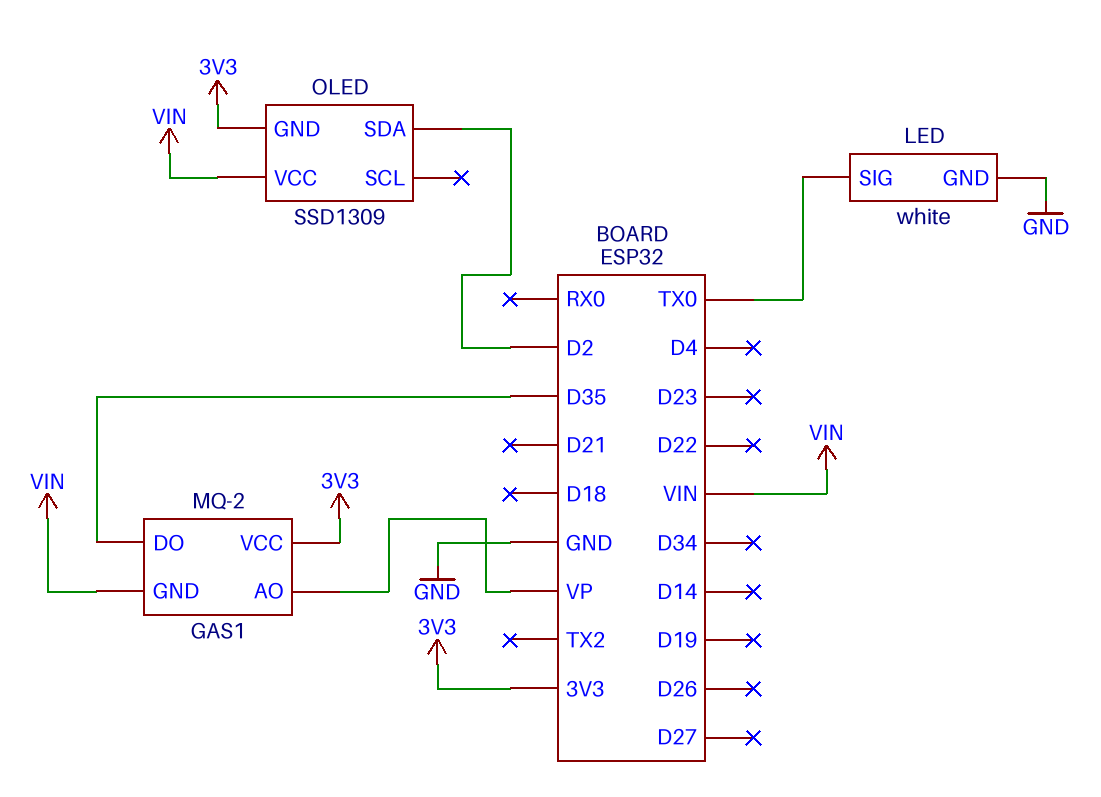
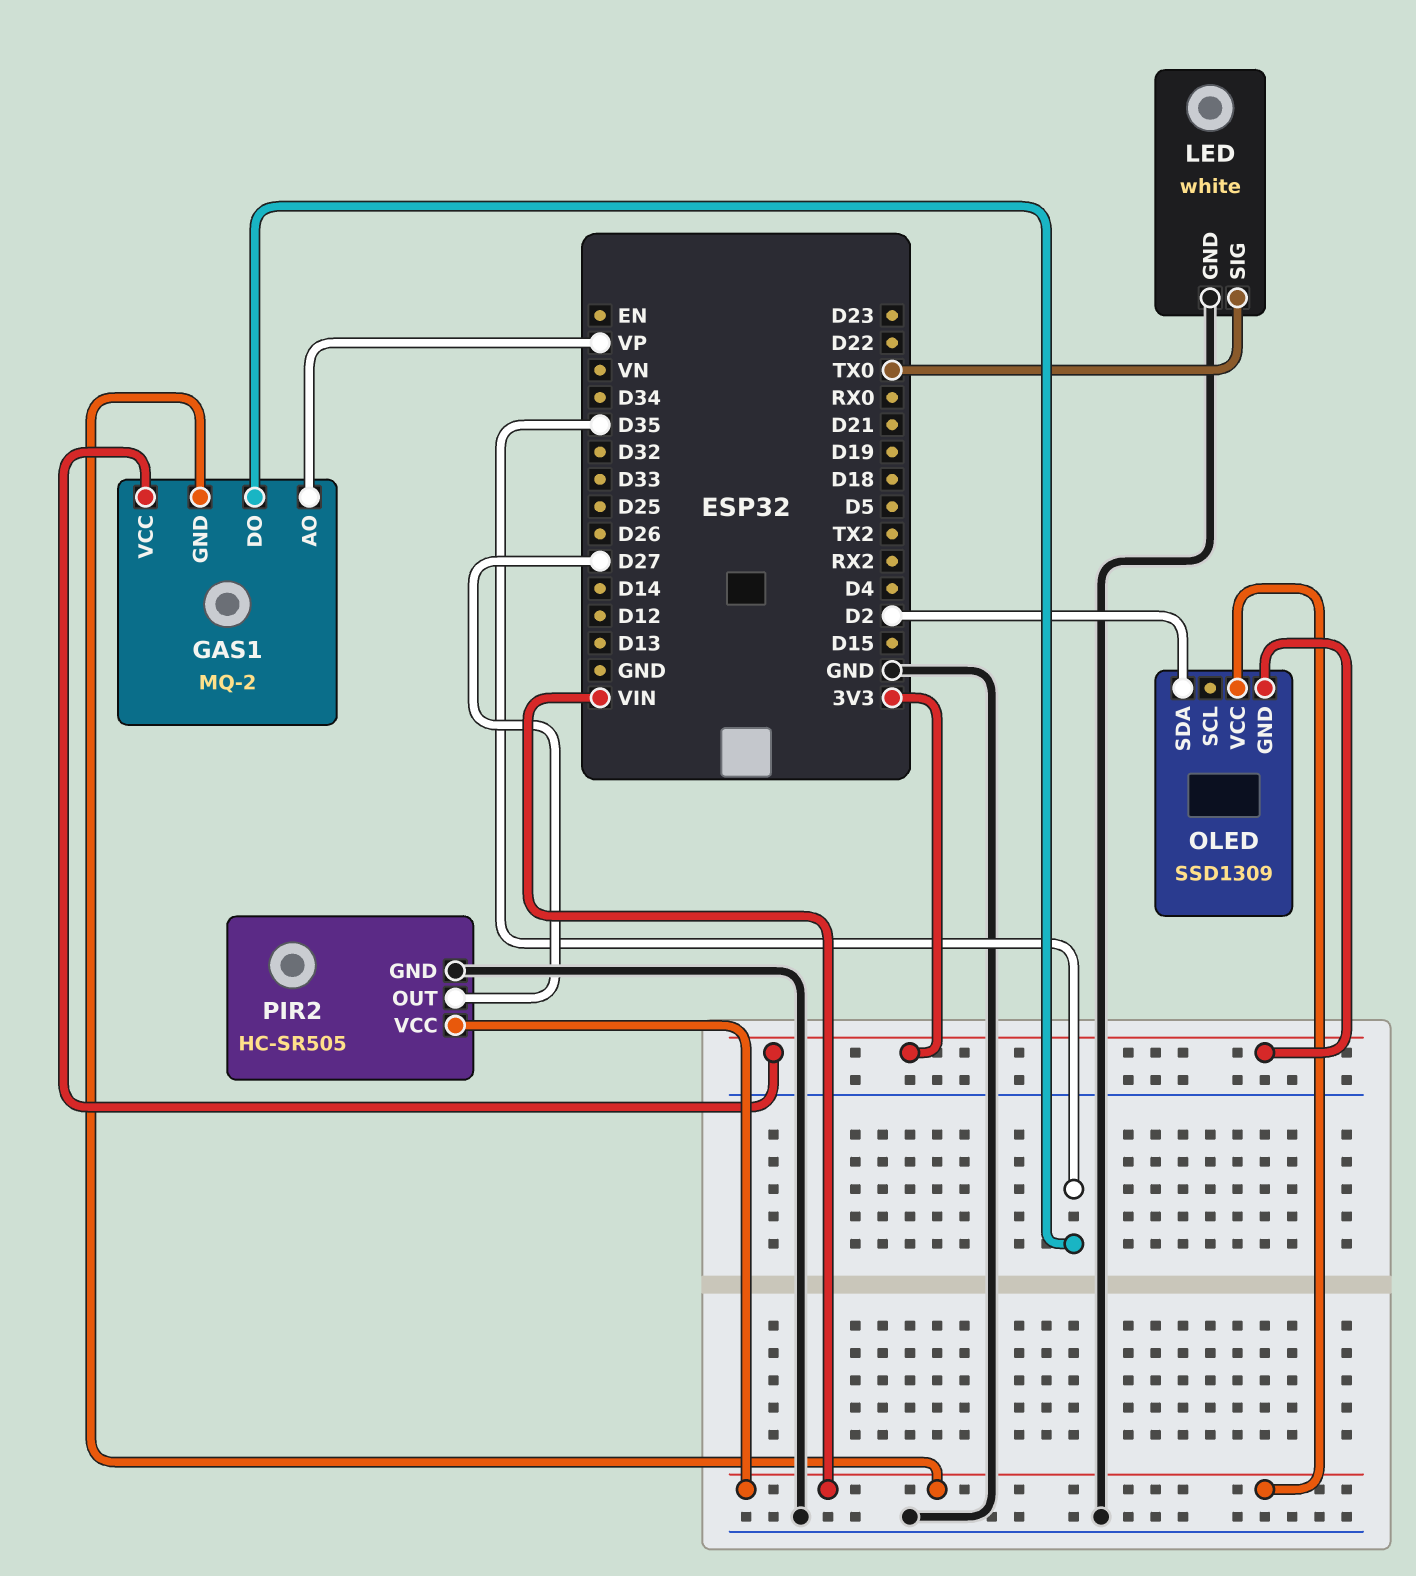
PIR2: none -> HC-SR505
PIR2 pin GND: none -> GND
PIR2 pin OUT: none -> D27
PIR2 pin VCC: none -> VIN

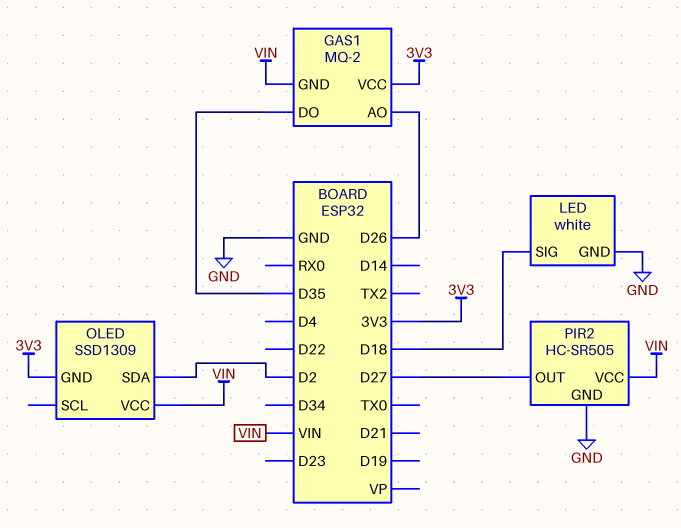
GAS1 pin AO: VP -> D26
LED pin SIG: TX0 -> D18

